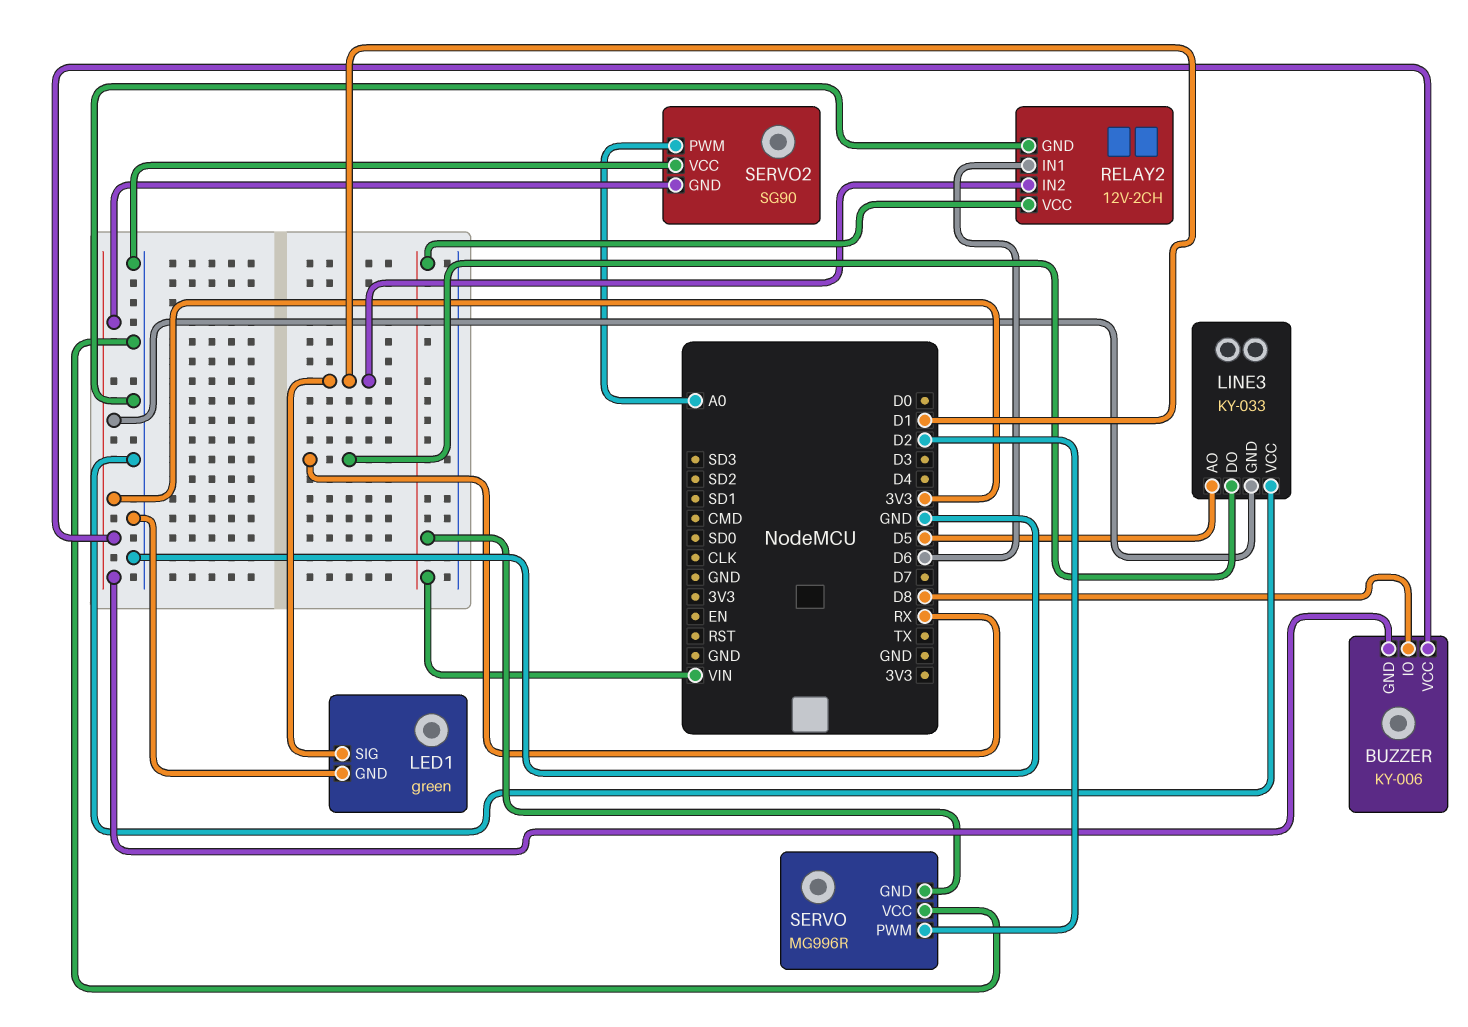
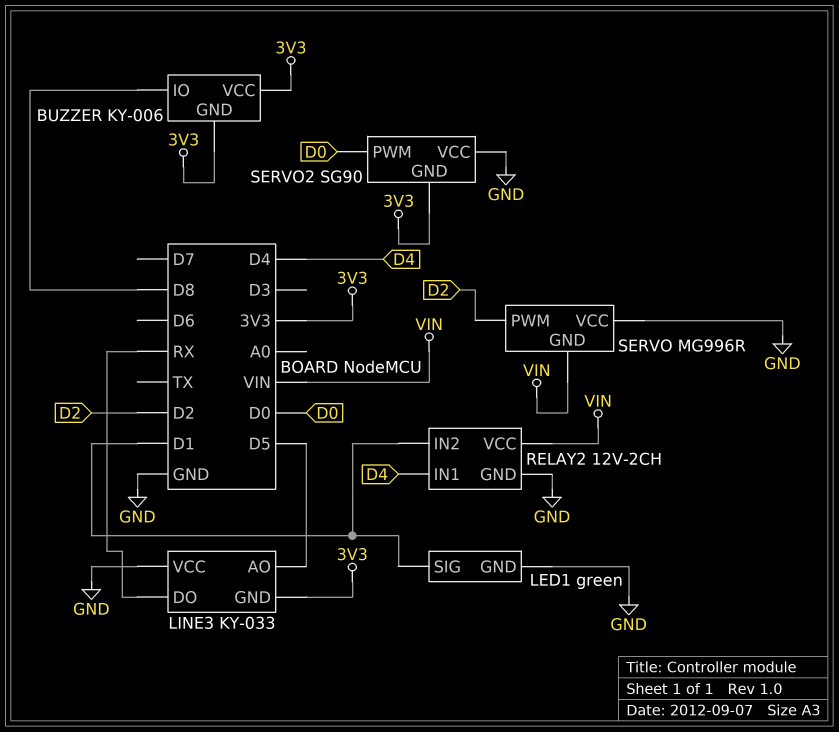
RELAY2 pin IN1: D6 -> D4
SERVO2 pin PWM: A0 -> D0

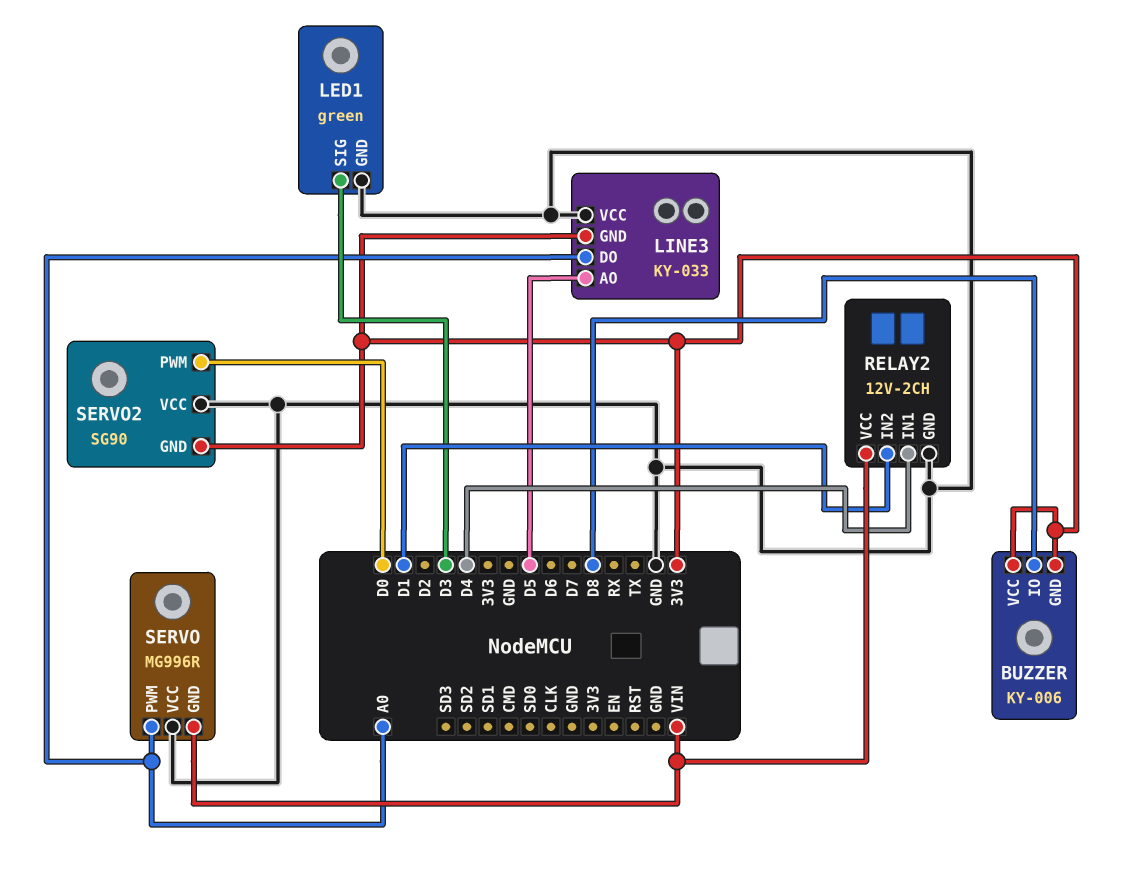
LED1 pin SIG: D1 -> D3
LINE3 pin DO: RX -> A0
SERVO pin PWM: D2 -> A0

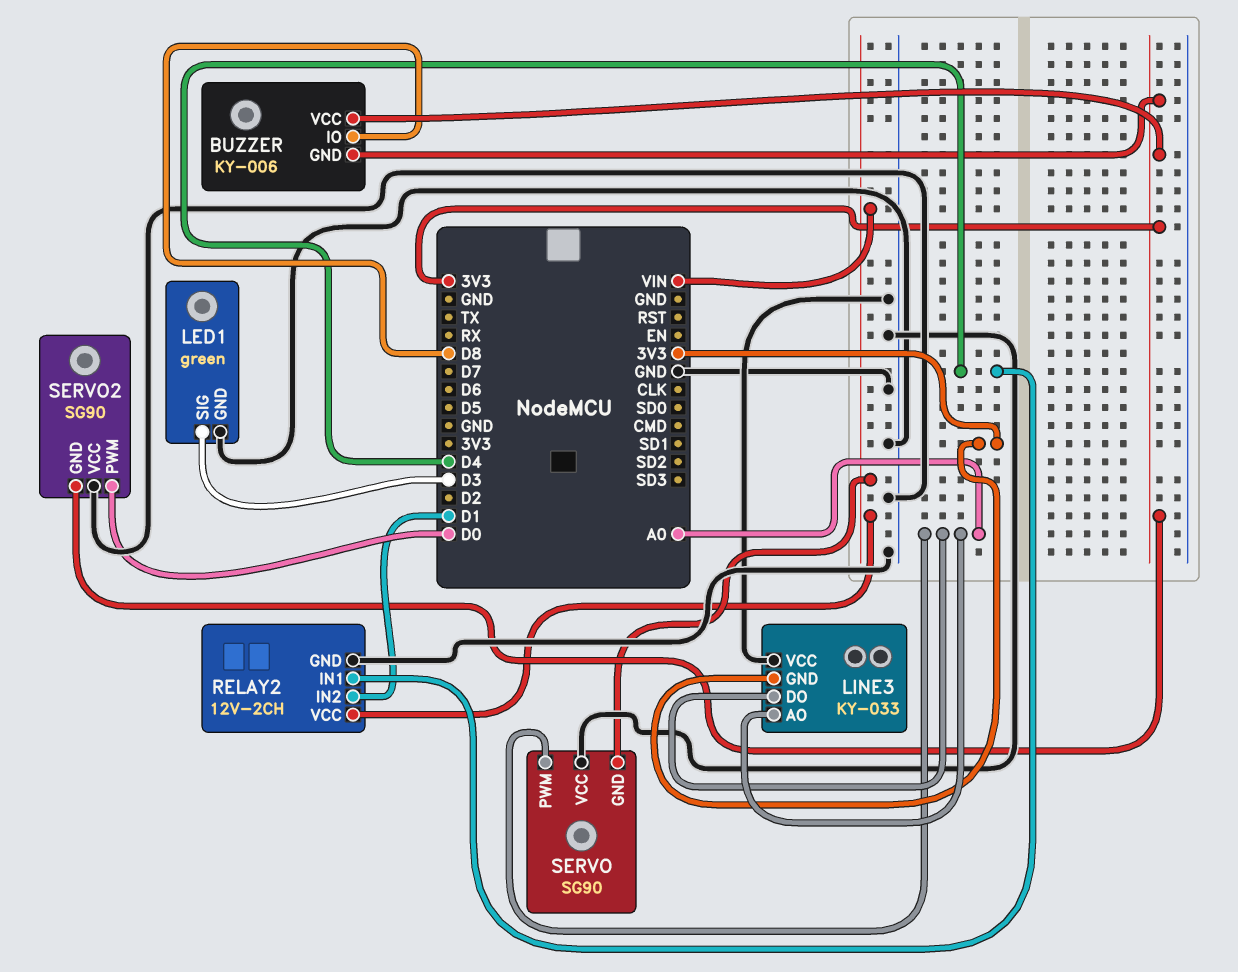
LINE3 pin AO: D5 -> A0
SERVO: MG996R -> SG90

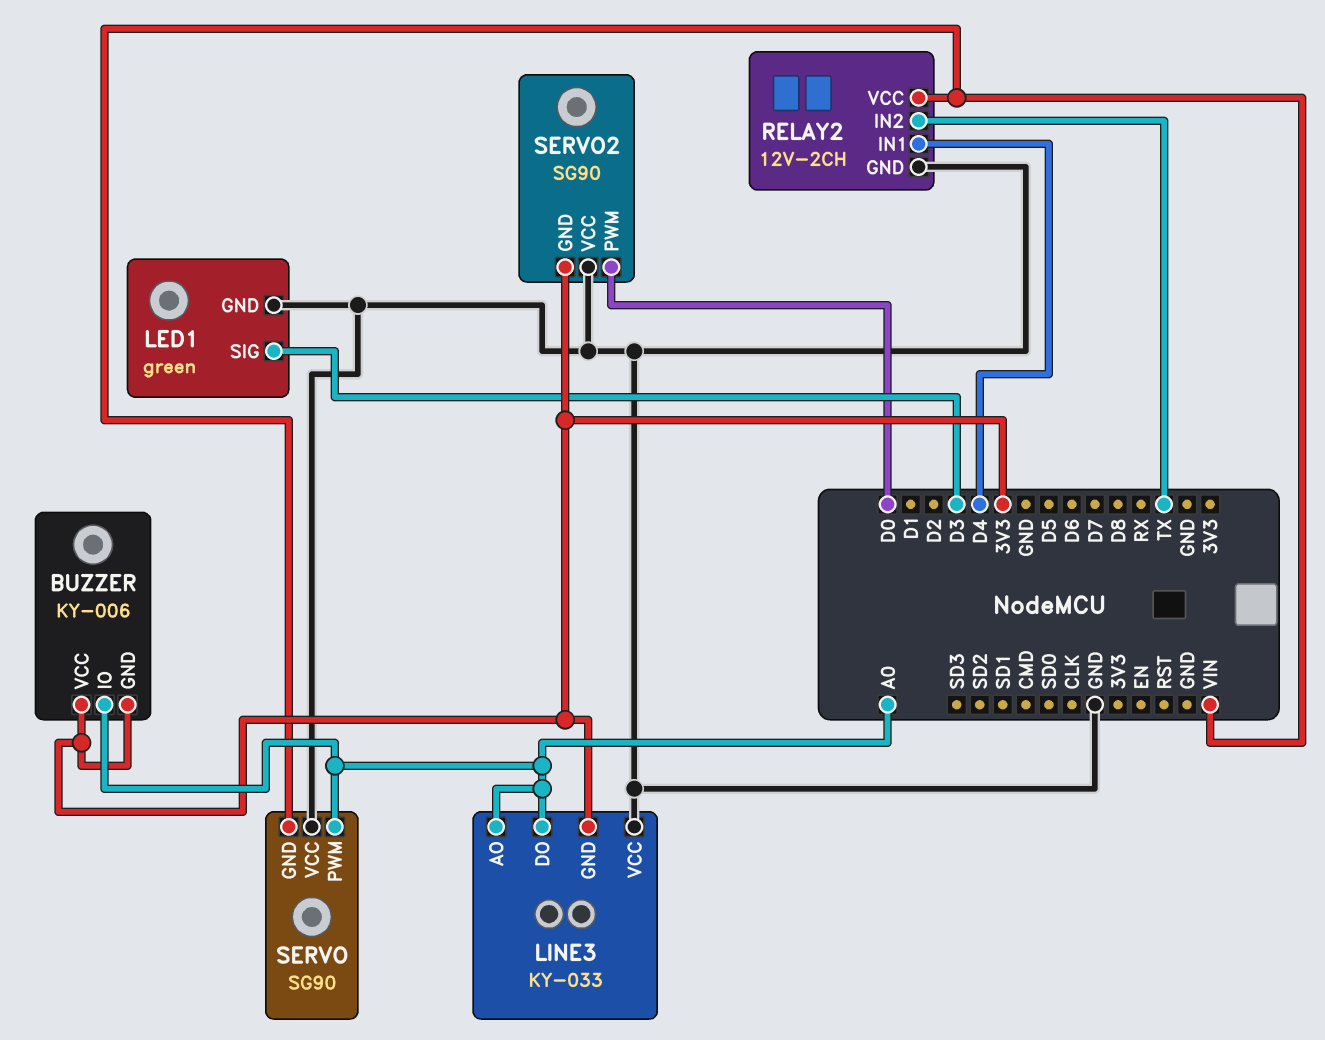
BUZZER pin IO: D8 -> A0
RELAY2 pin IN2: D1 -> TX

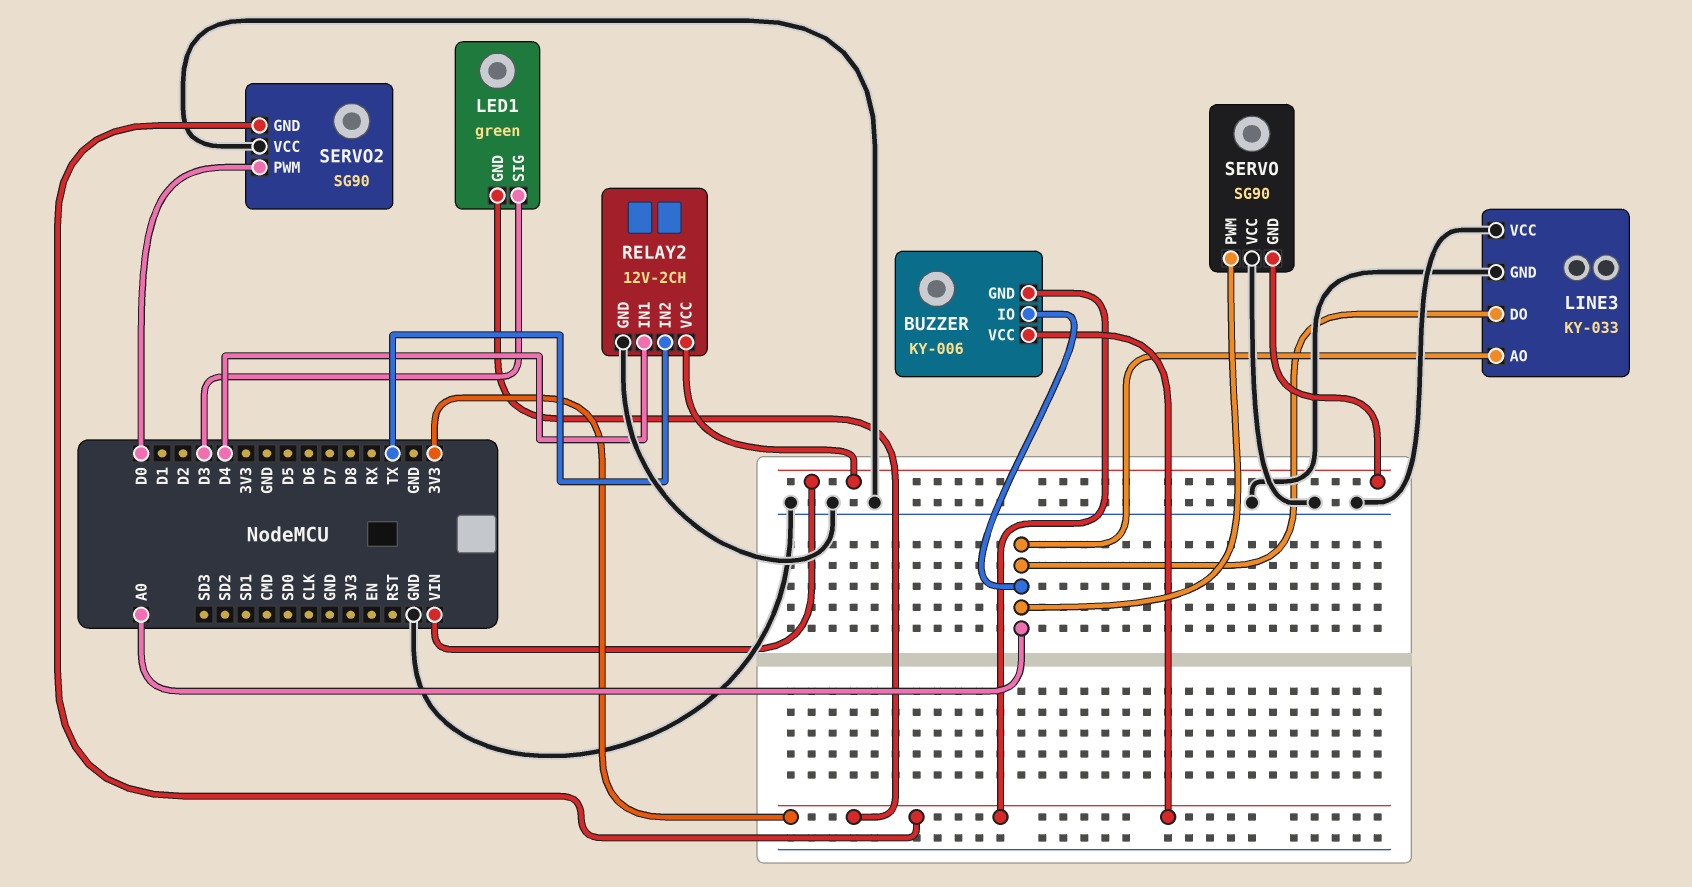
LED1 pin GND: GND -> 3V3
LINE3 pin GND: 3V3 -> GND

